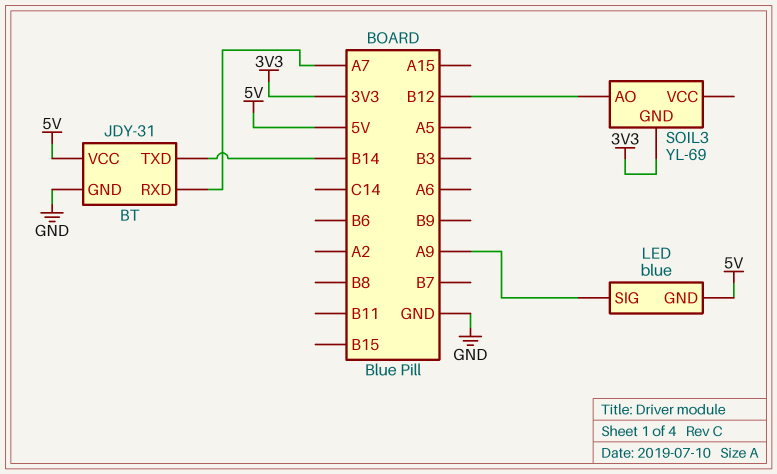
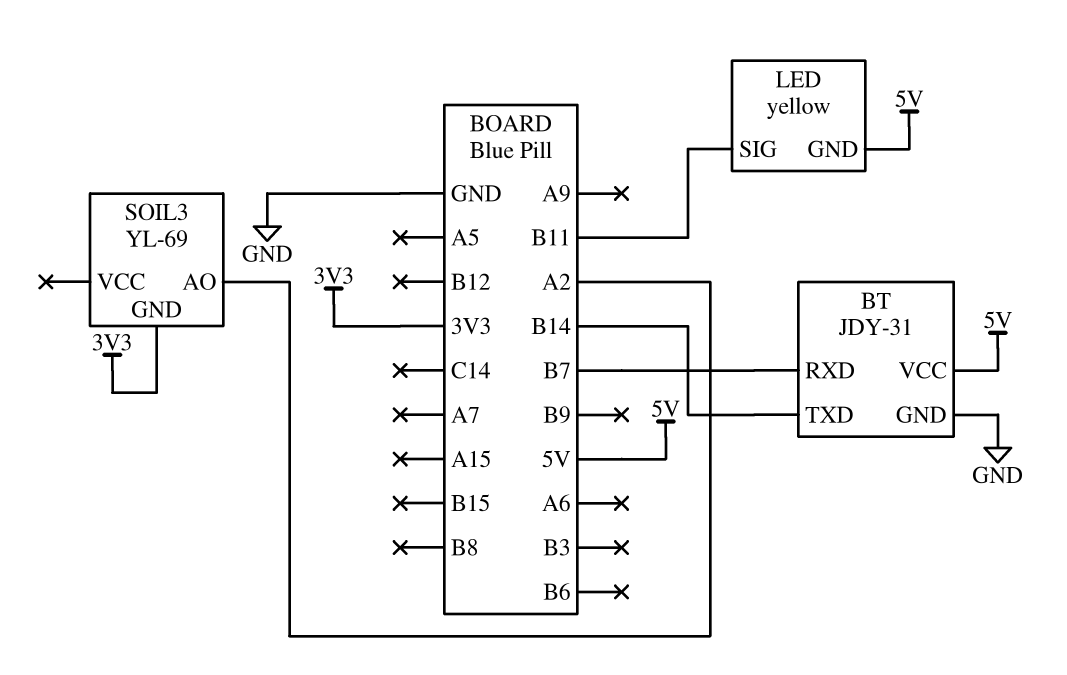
BT pin RXD: A7 -> B7
LED: blue -> yellow
LED pin SIG: A9 -> B11
SOIL3 pin AO: B12 -> A2

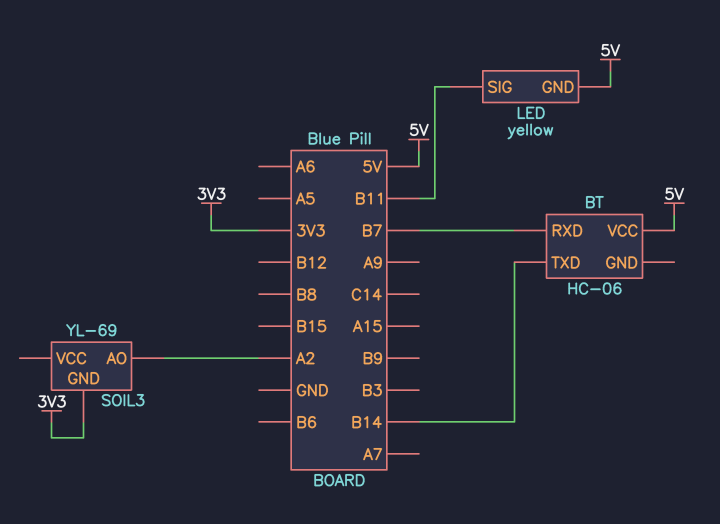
BT: JDY-31 -> HC-06
BT pin GND: GND -> none

